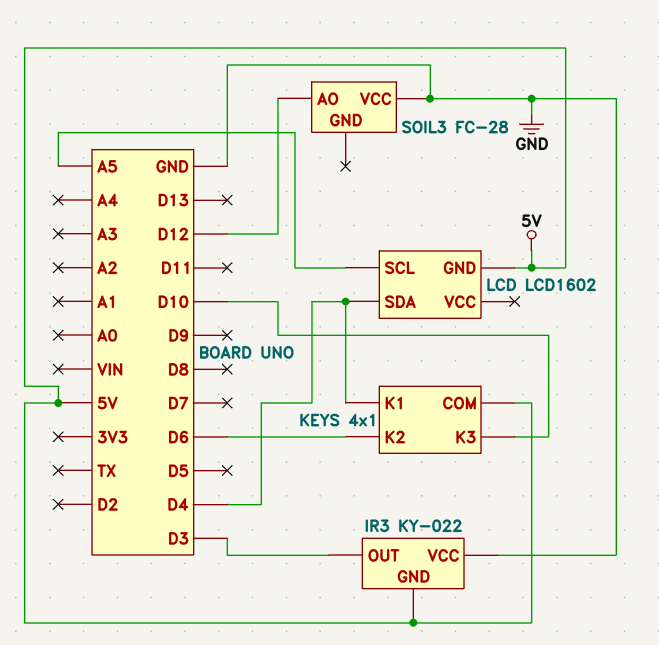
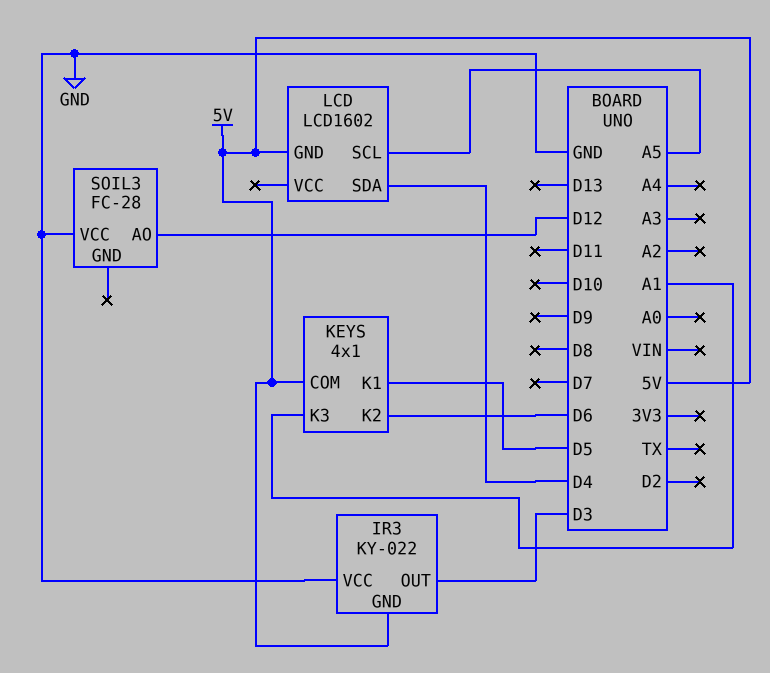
KEYS pin K1: D4 -> D5
KEYS pin K3: D10 -> A1

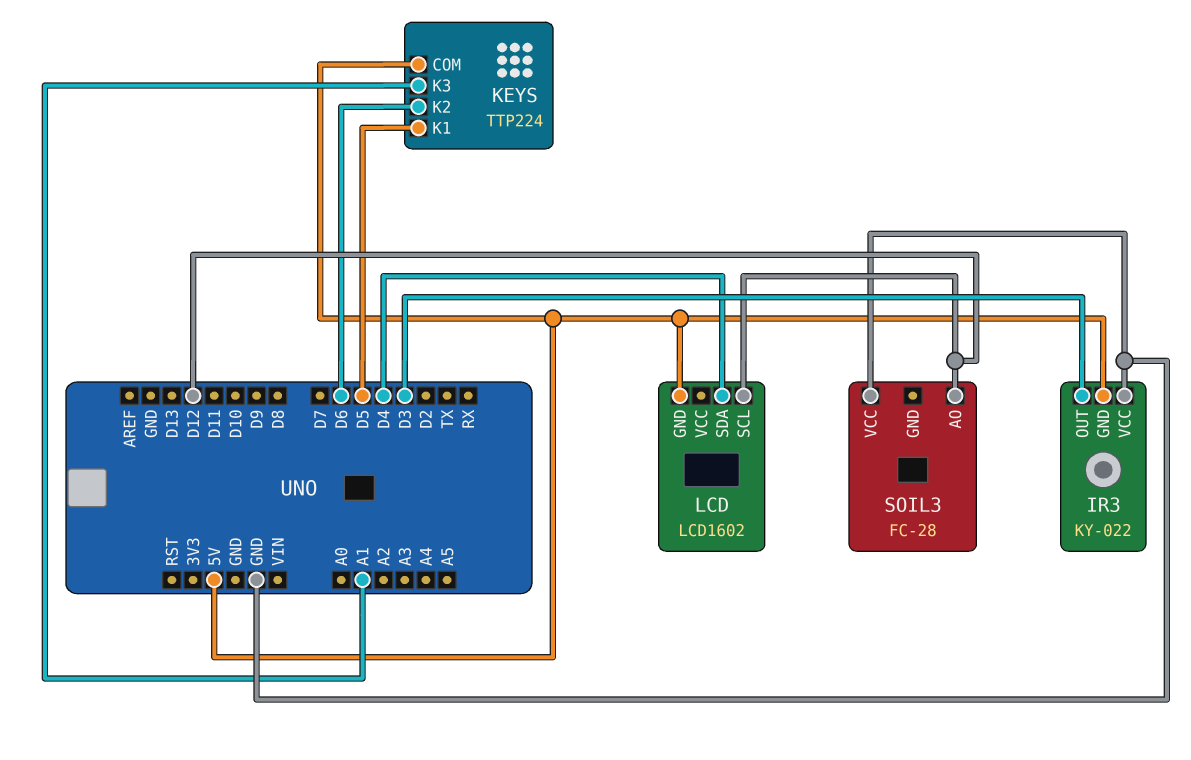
KEYS: 4x1 -> TTP224
LCD pin SCL: A5 -> D12

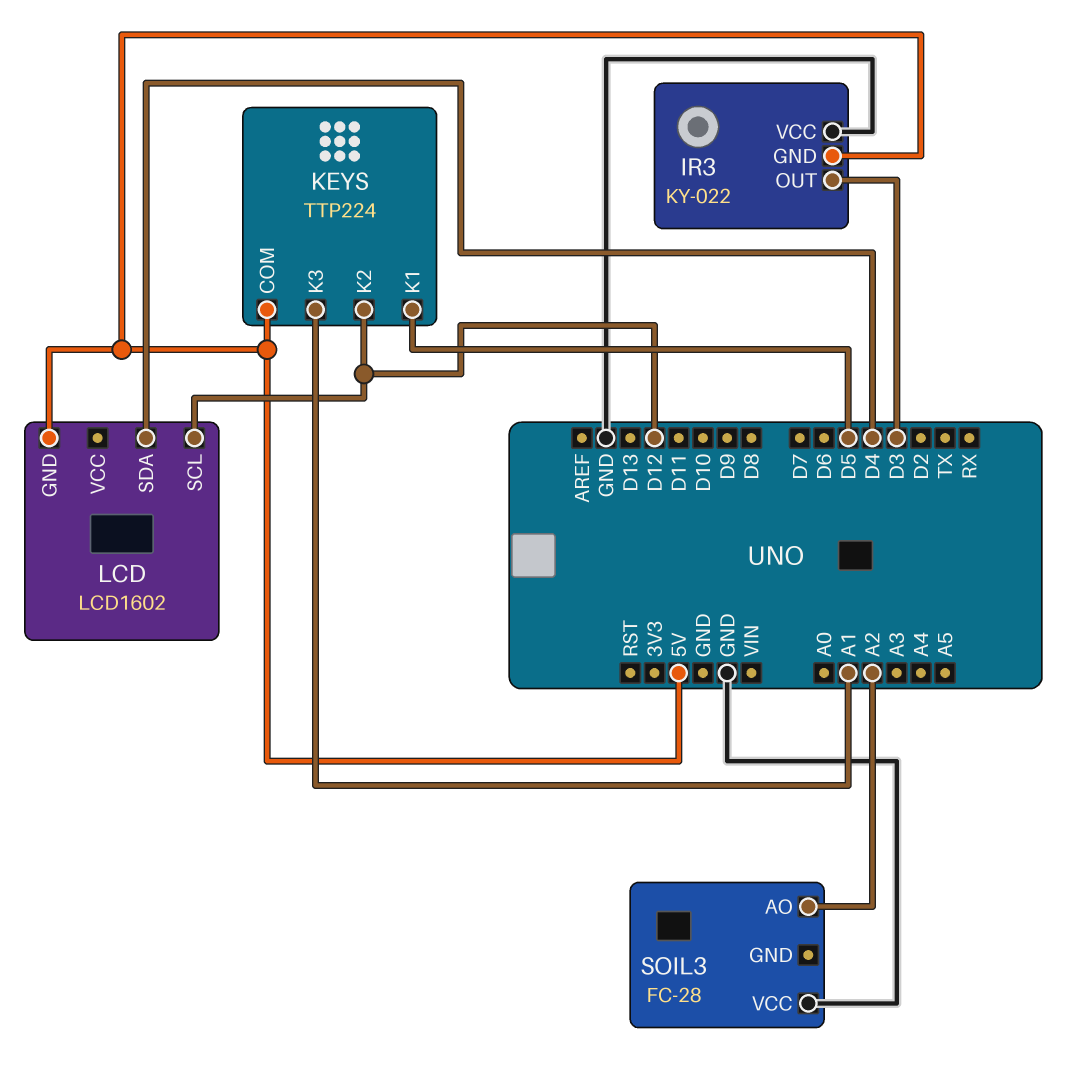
KEYS pin K2: D6 -> D12
SOIL3 pin AO: D12 -> A2

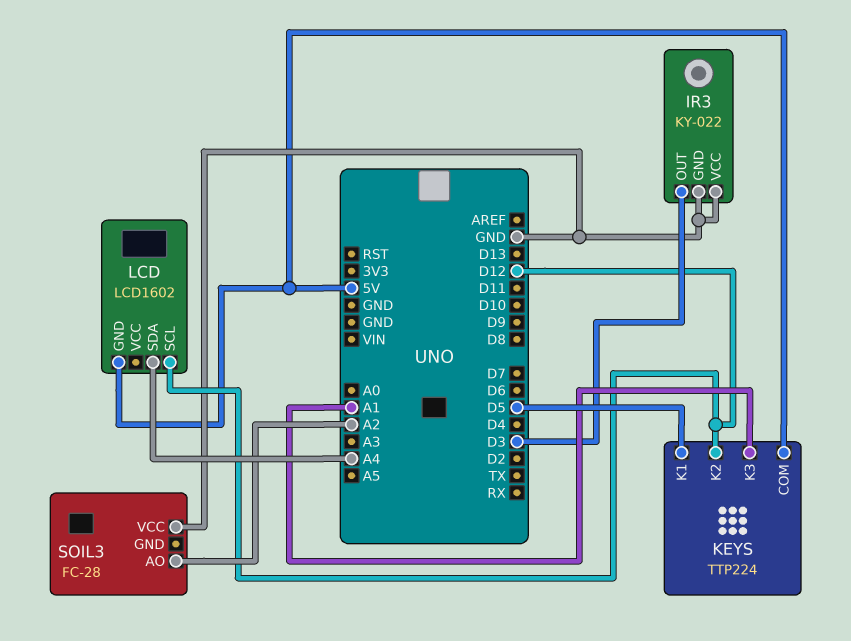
IR3 pin GND: 5V -> GND
LCD pin SDA: D4 -> A4

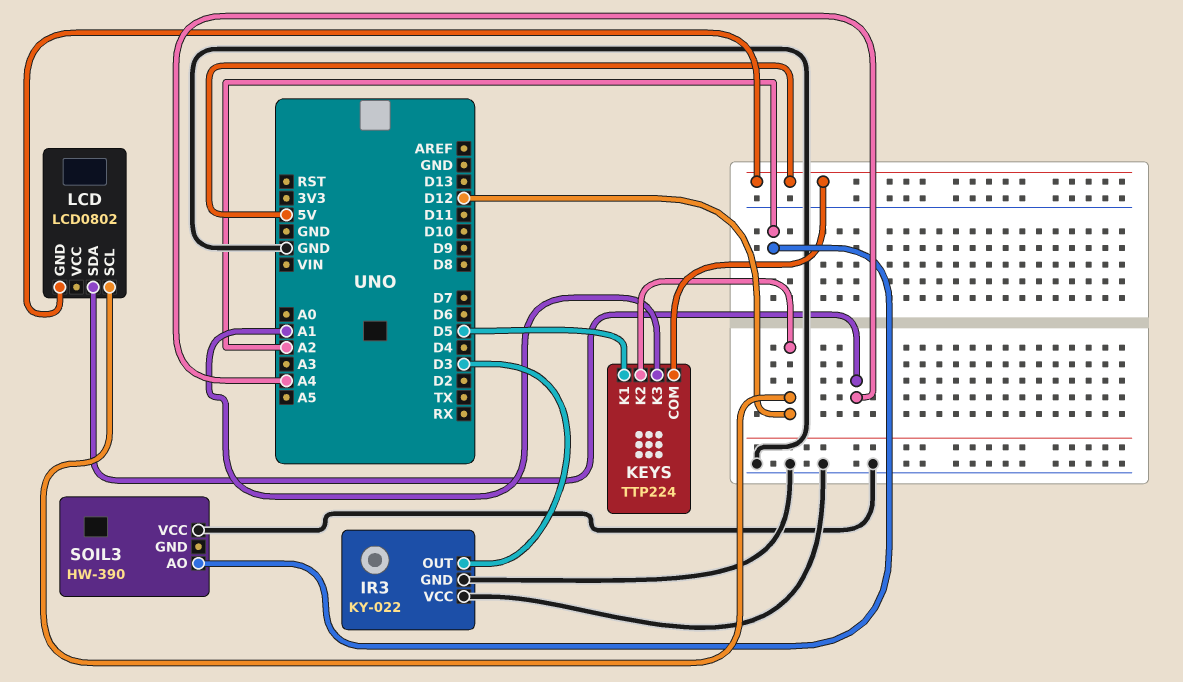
LCD: LCD1602 -> LCD0802
SOIL3: FC-28 -> HW-390

